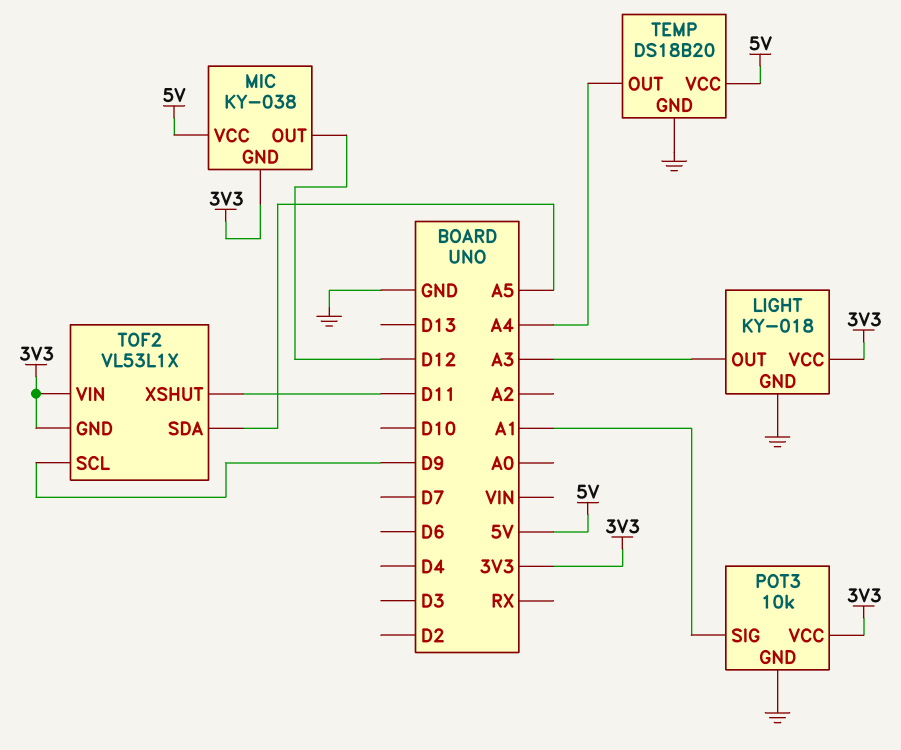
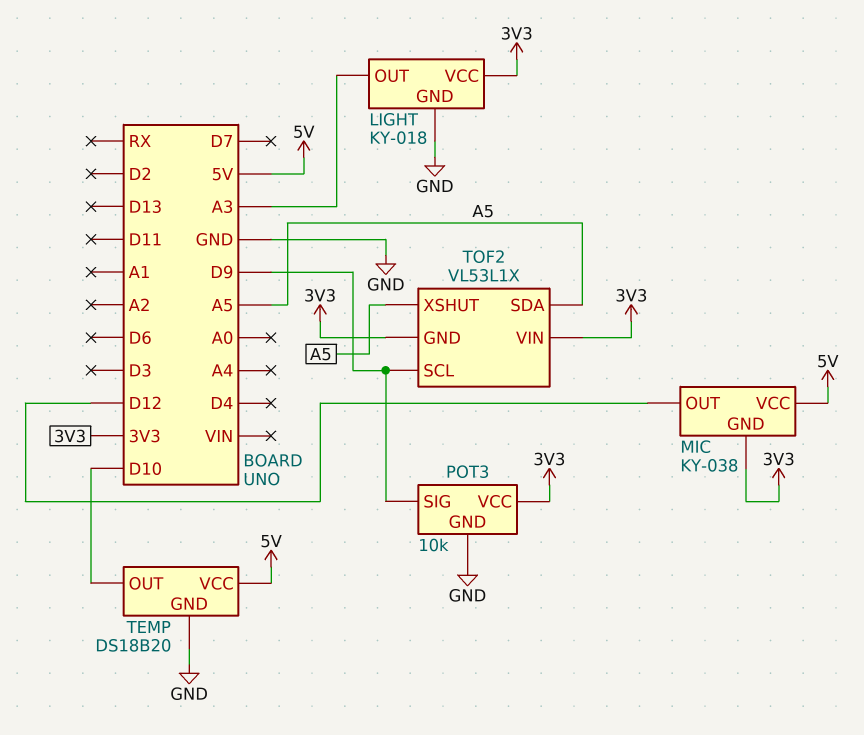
POT3 pin SIG: A1 -> D9
TEMP pin OUT: A4 -> D10
TOF2 pin XSHUT: D11 -> A5

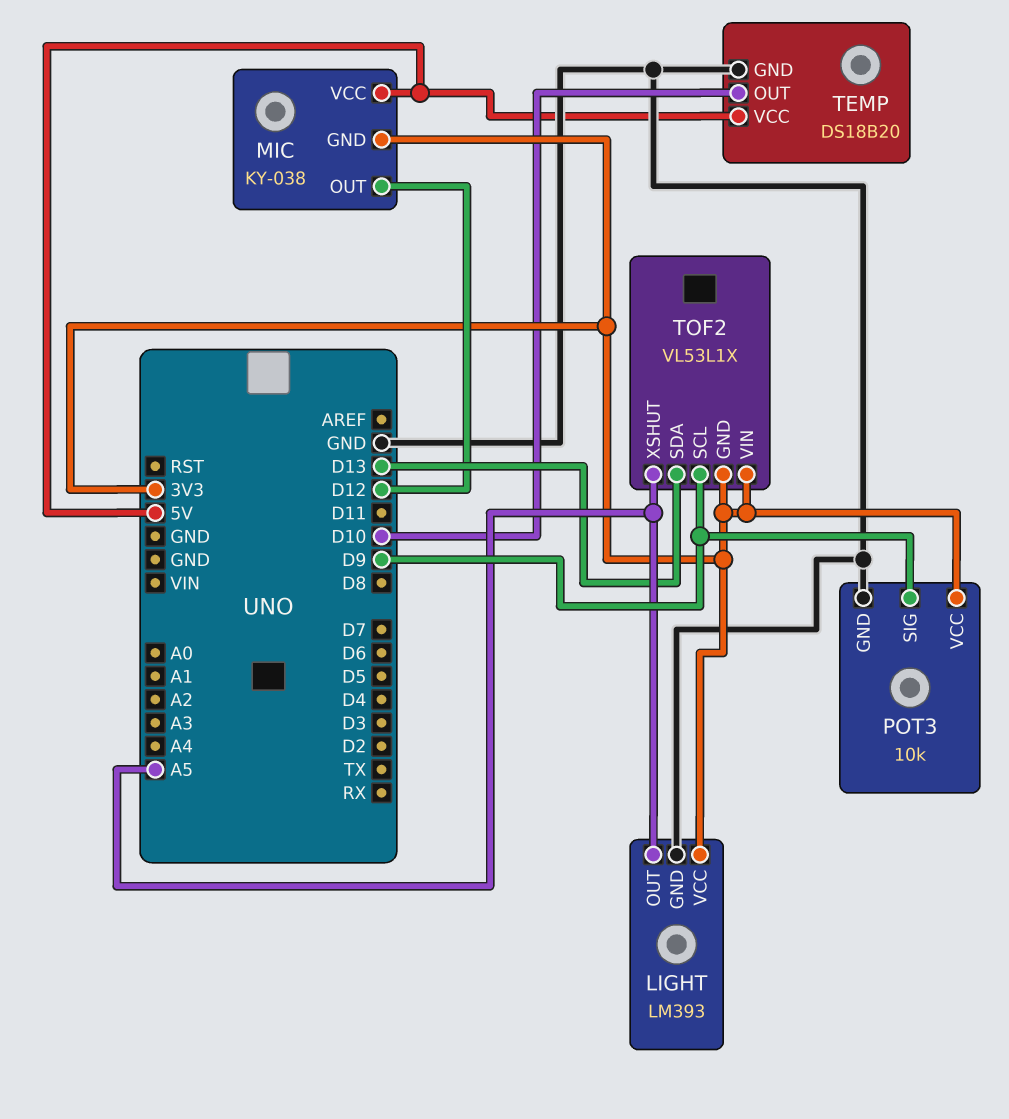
LIGHT: KY-018 -> LM393
LIGHT pin OUT: A3 -> A5
TOF2 pin SDA: A5 -> D13

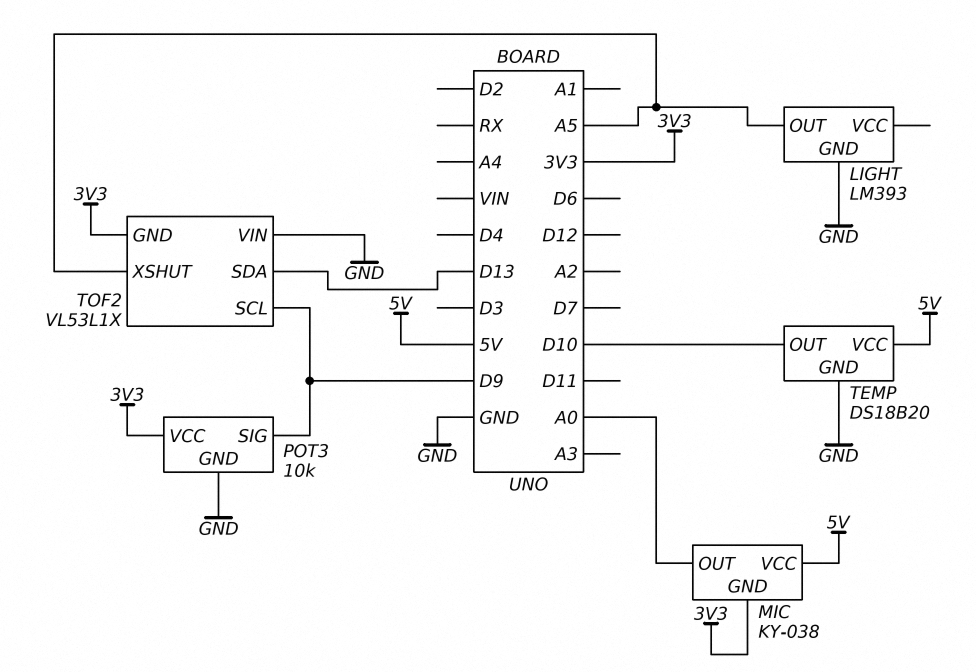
LIGHT pin VCC: 3V3 -> none
MIC pin OUT: D12 -> A0
TOF2 pin VIN: 3V3 -> GND

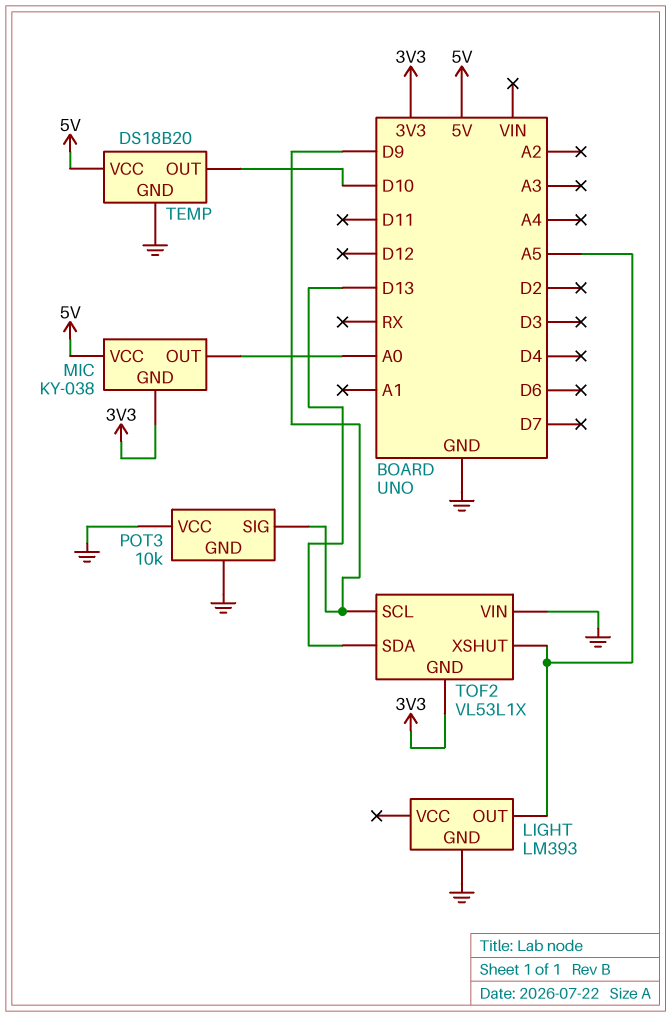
POT3 pin VCC: 3V3 -> GND

